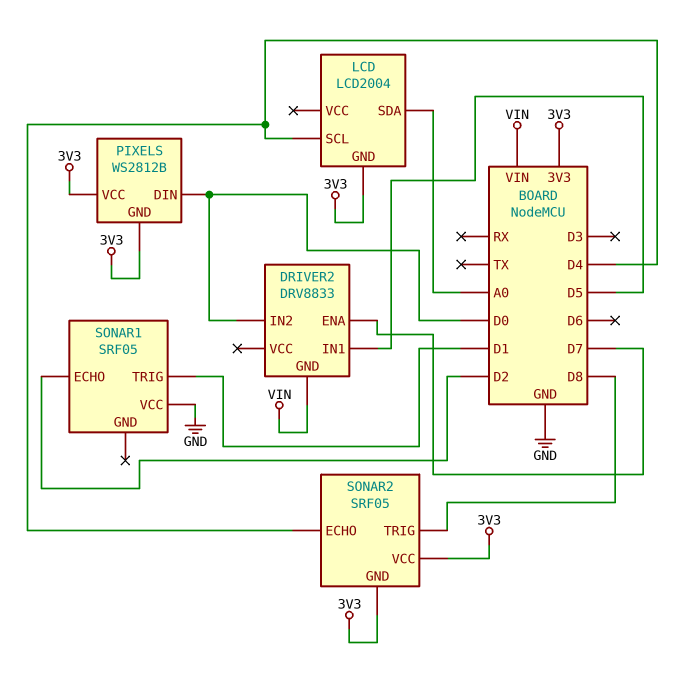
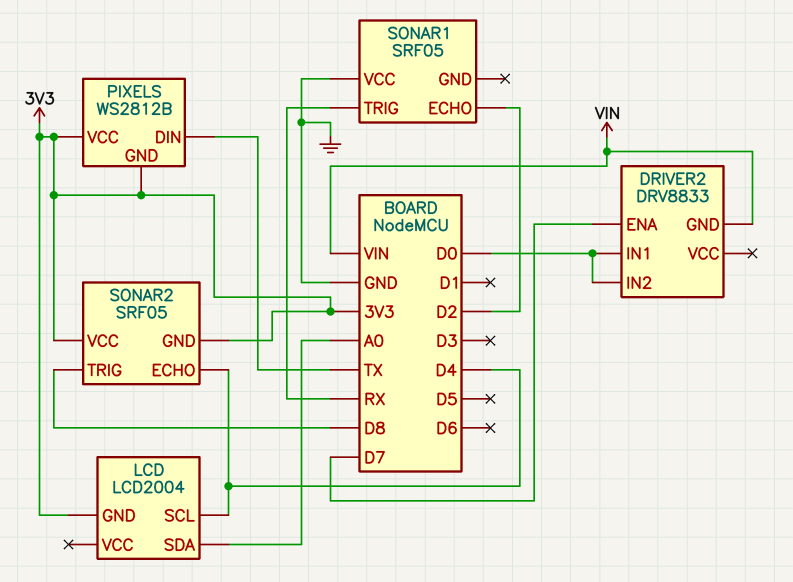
DRIVER2 pin IN1: D5 -> D0
PIXELS pin DIN: D0 -> TX
SONAR1 pin TRIG: D1 -> RX

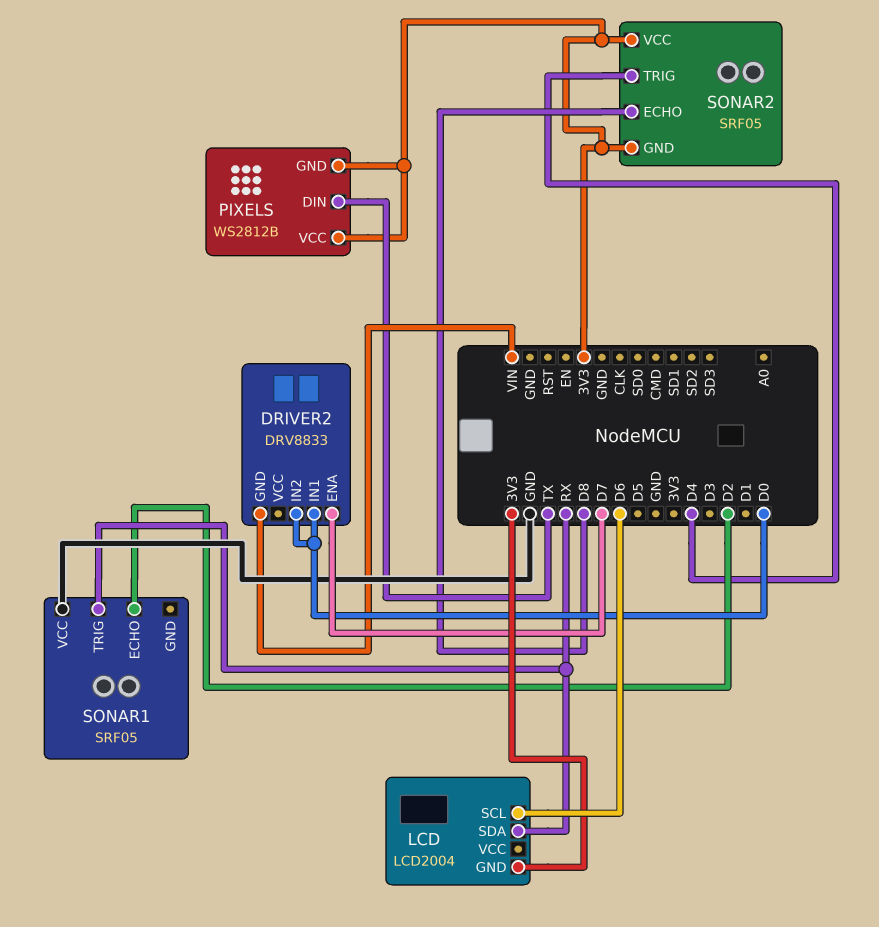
LCD pin SCL: D4 -> D6
LCD pin SDA: A0 -> RX
SONAR2 pin ECHO: D4 -> D8
SONAR2 pin TRIG: D8 -> D4

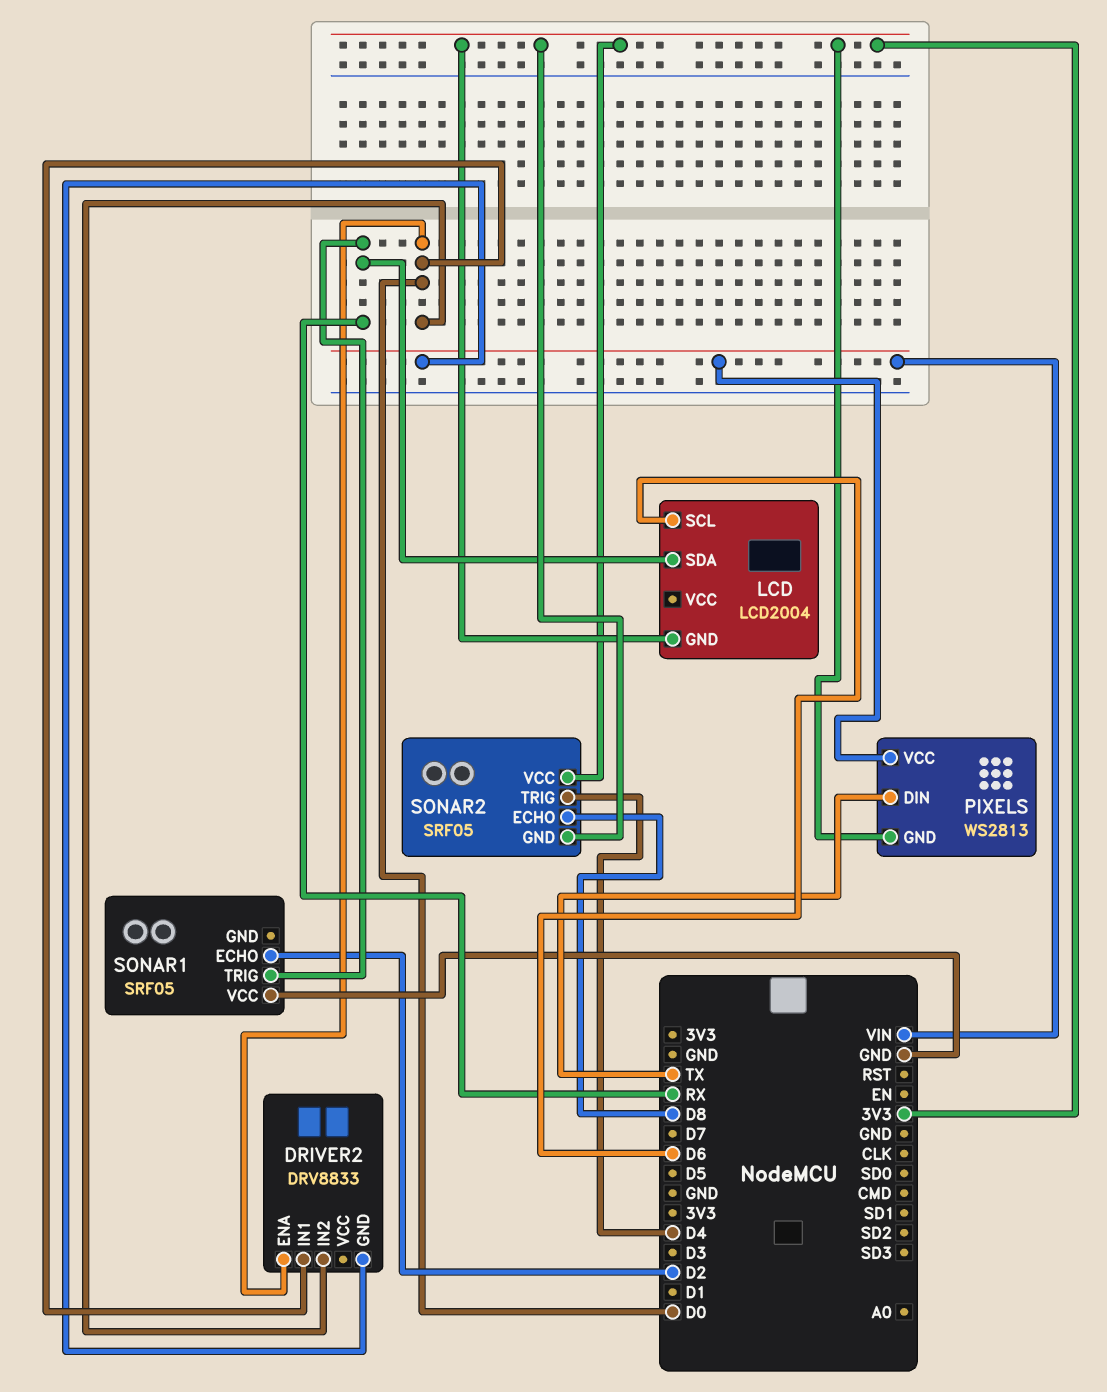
DRIVER2 pin ENA: D7 -> D0
PIXELS: WS2812B -> WS2813
PIXELS pin VCC: 3V3 -> VIN

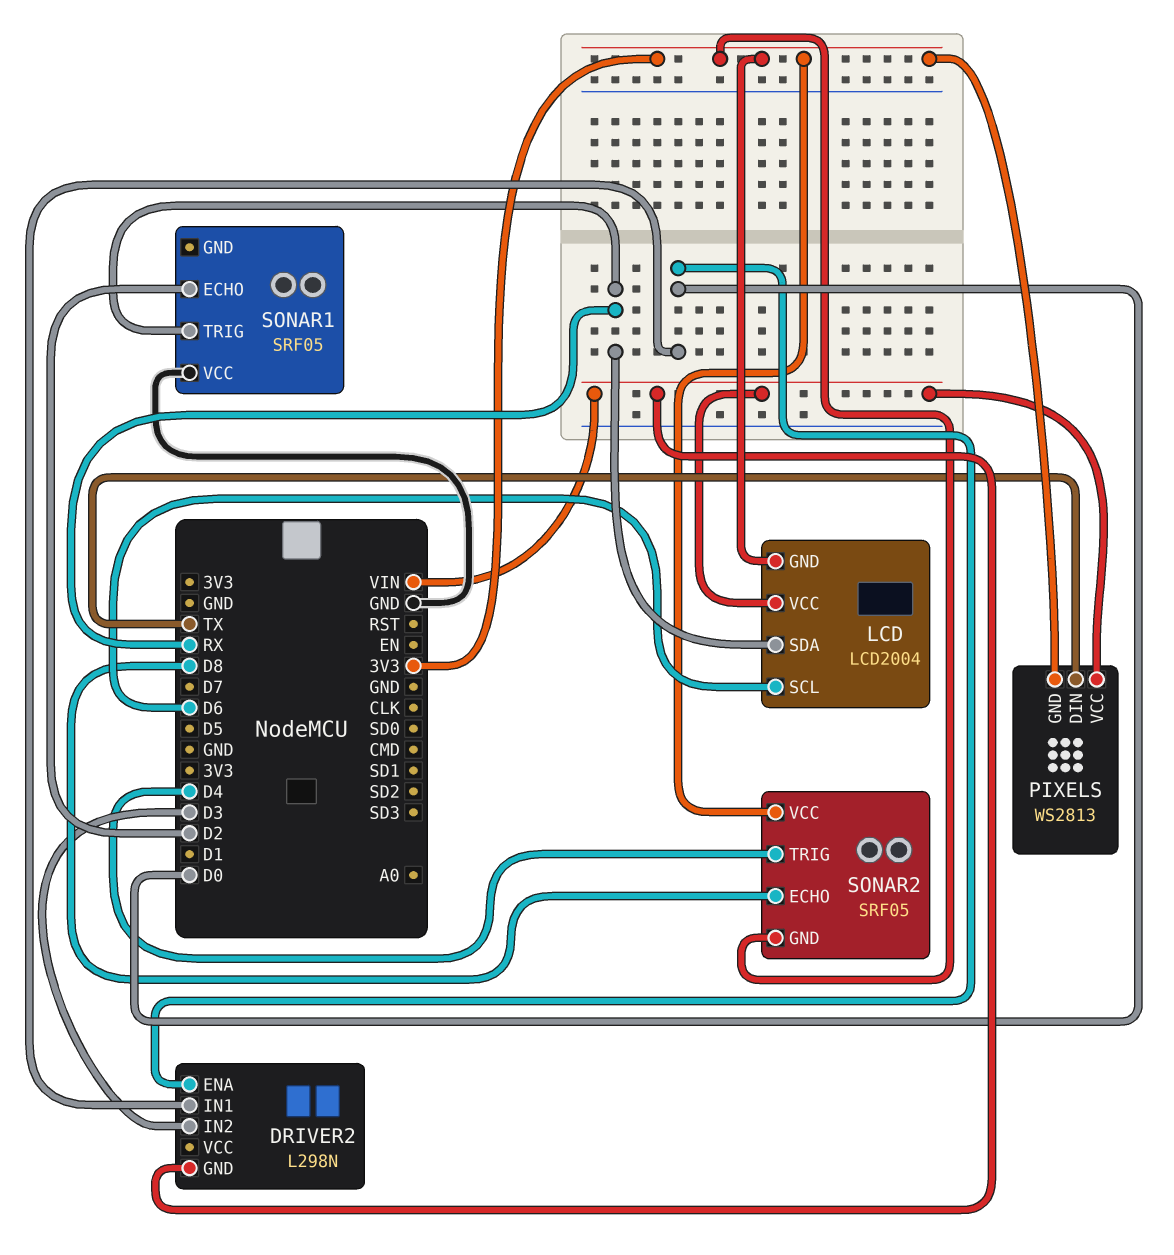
DRIVER2: DRV8833 -> L298N
DRIVER2 pin IN2: D0 -> D3
LCD pin VCC: none -> VIN

